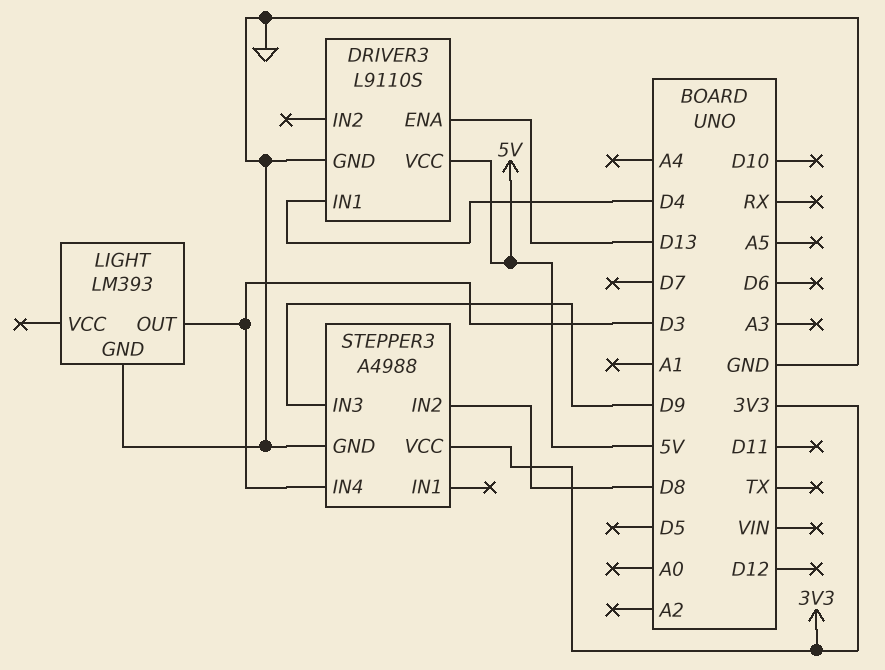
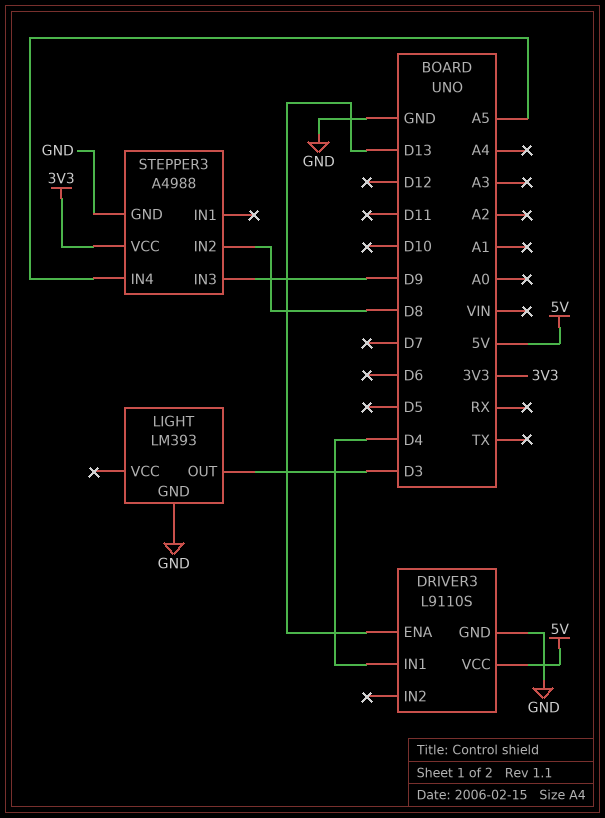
STEPPER3 pin IN4: D3 -> A5

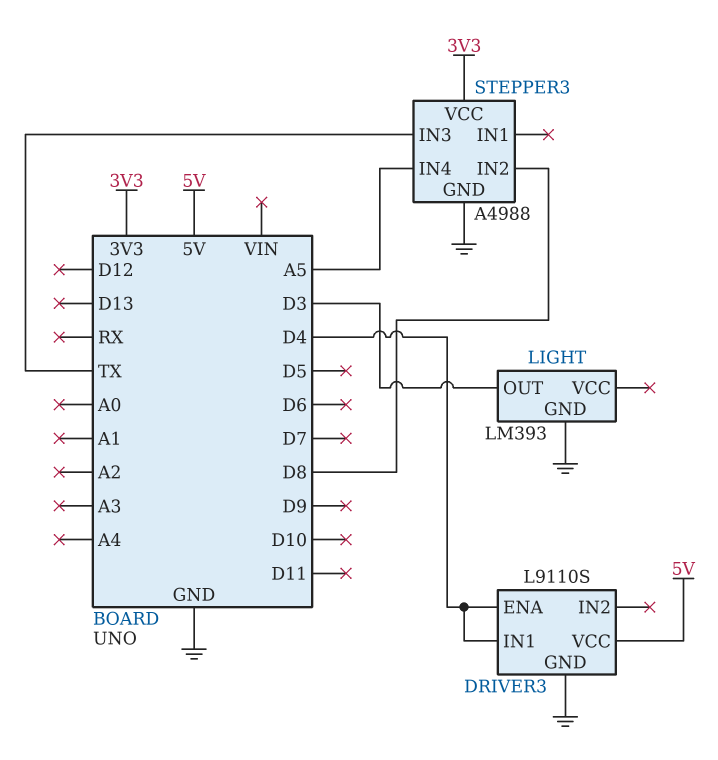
DRIVER3 pin ENA: D13 -> D4
STEPPER3 pin IN3: D9 -> TX

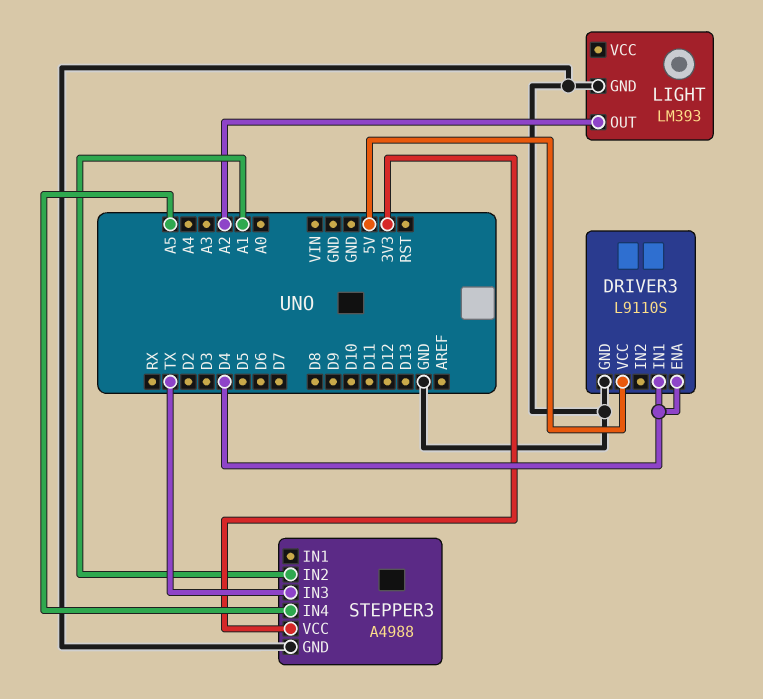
LIGHT pin OUT: D3 -> A2
STEPPER3 pin IN2: D8 -> A1

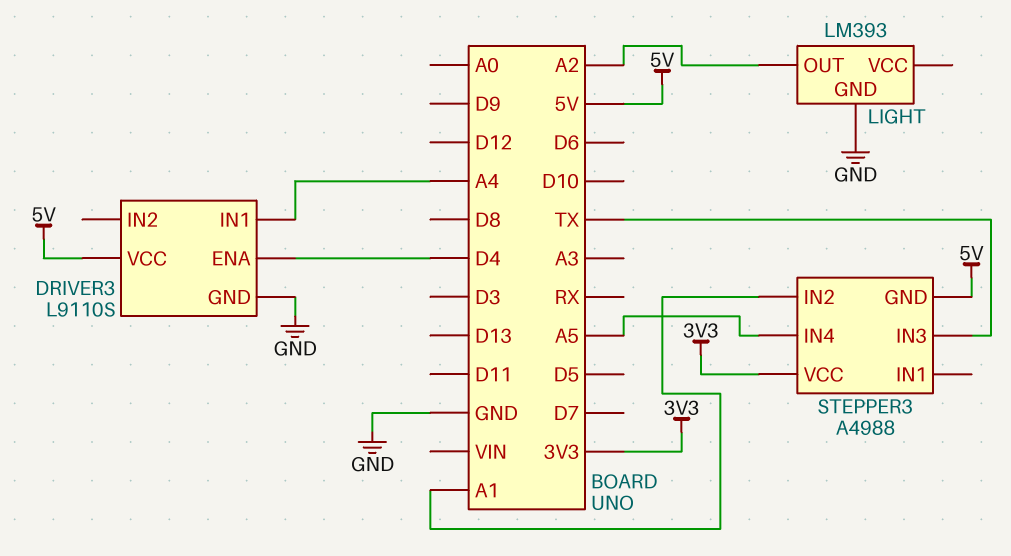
DRIVER3 pin IN1: D4 -> A4
STEPPER3 pin GND: GND -> 5V

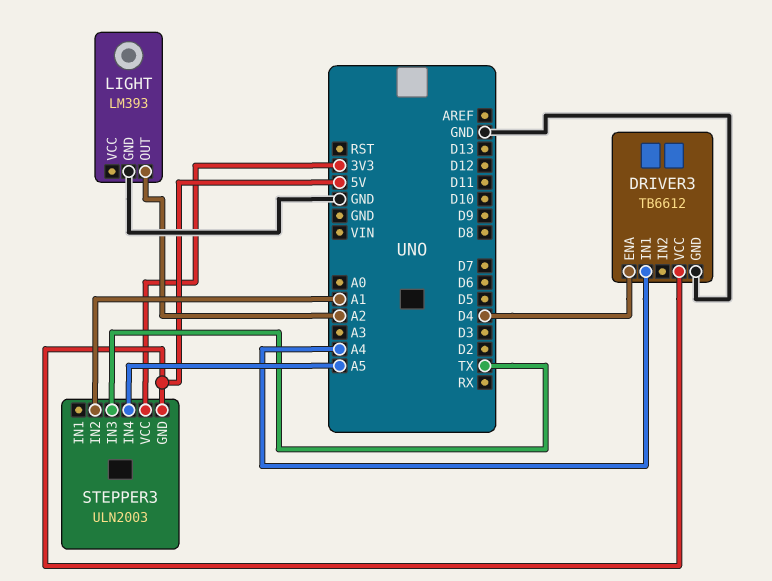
DRIVER3: L9110S -> TB6612
STEPPER3: A4988 -> ULN2003

